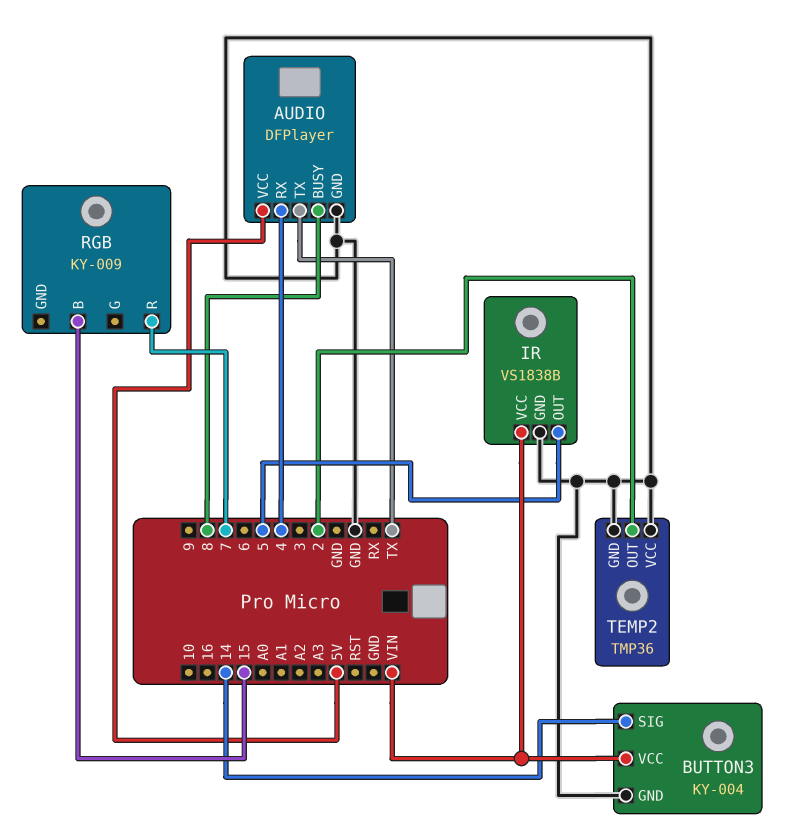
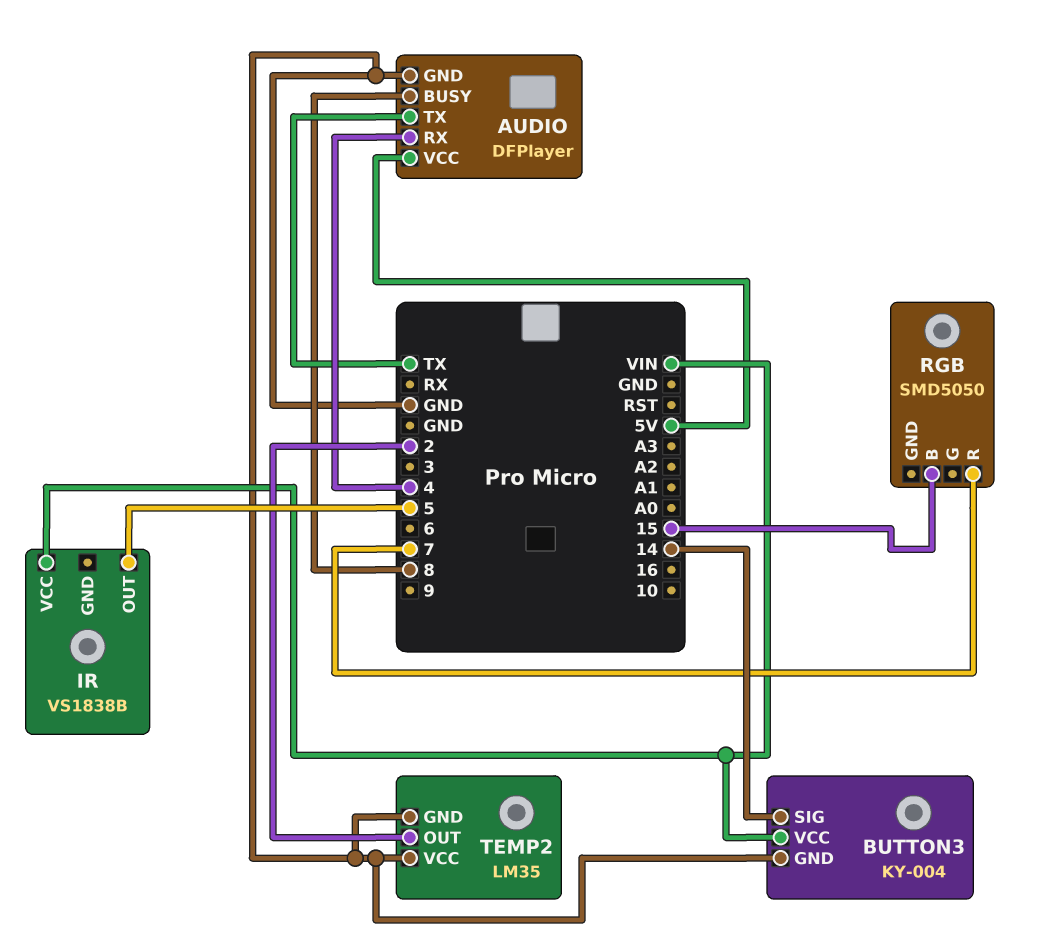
IR pin GND: GND -> none
RGB: KY-009 -> SMD5050
TEMP2: TMP36 -> LM35

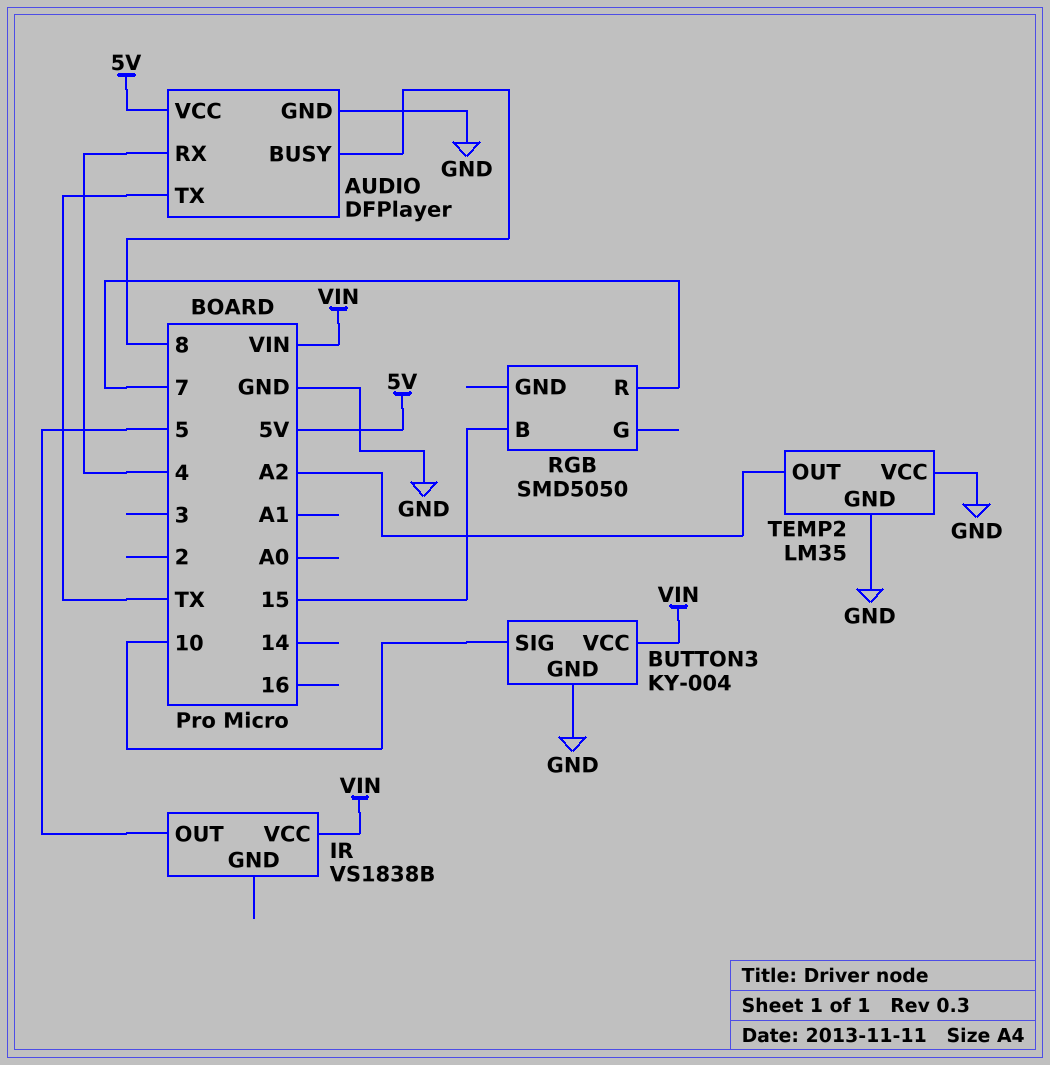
BUTTON3 pin SIG: 14 -> 10
TEMP2 pin OUT: 2 -> A2

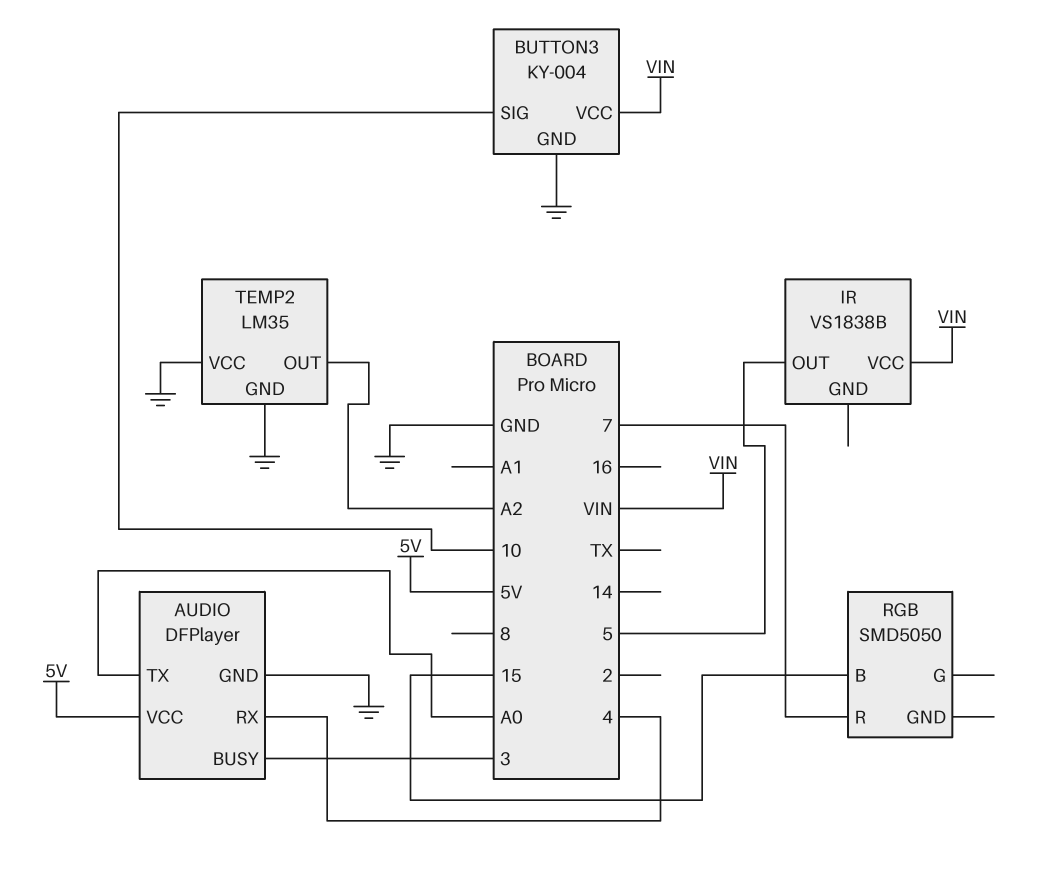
AUDIO pin BUSY: 8 -> 3
AUDIO pin TX: TX -> A0

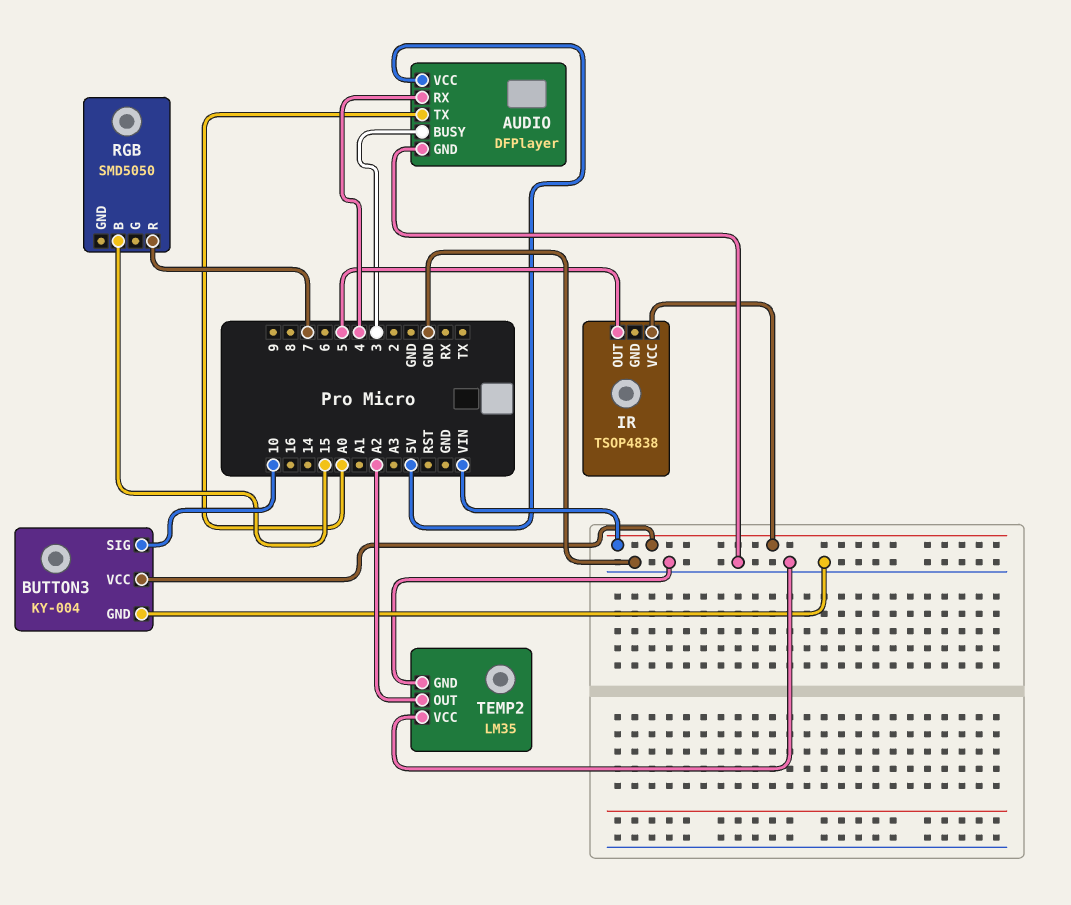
IR: VS1838B -> TSOP4838

